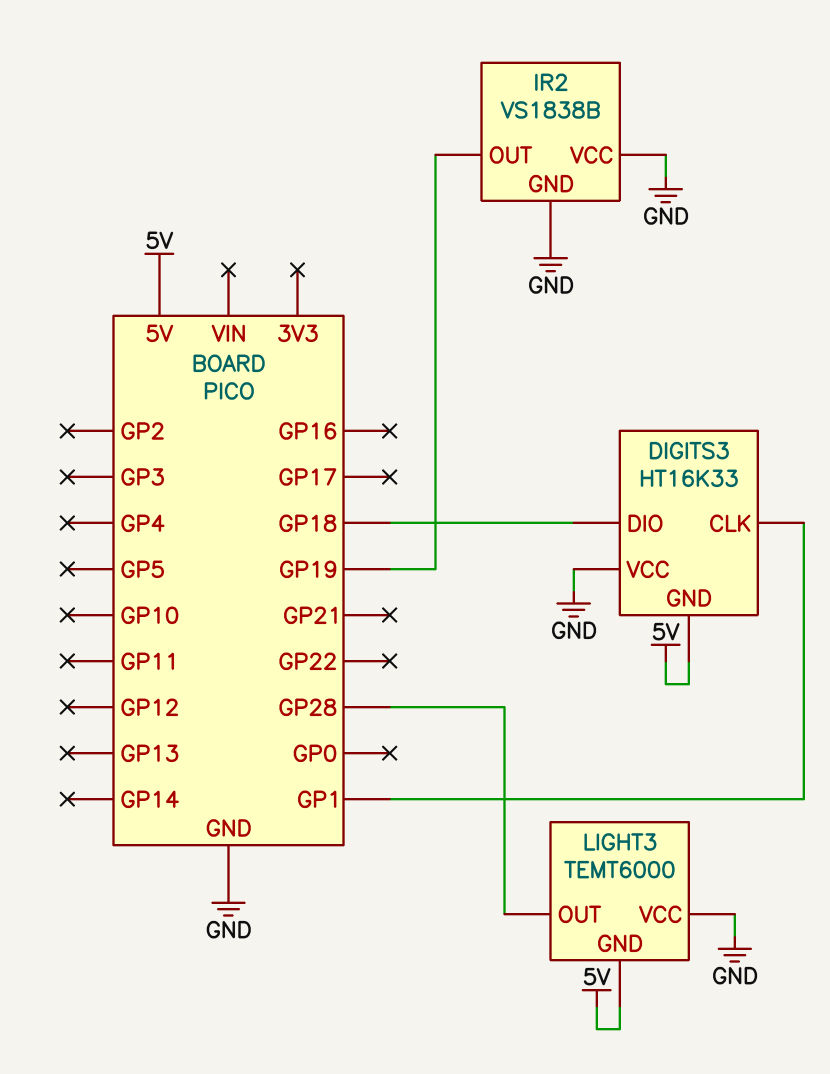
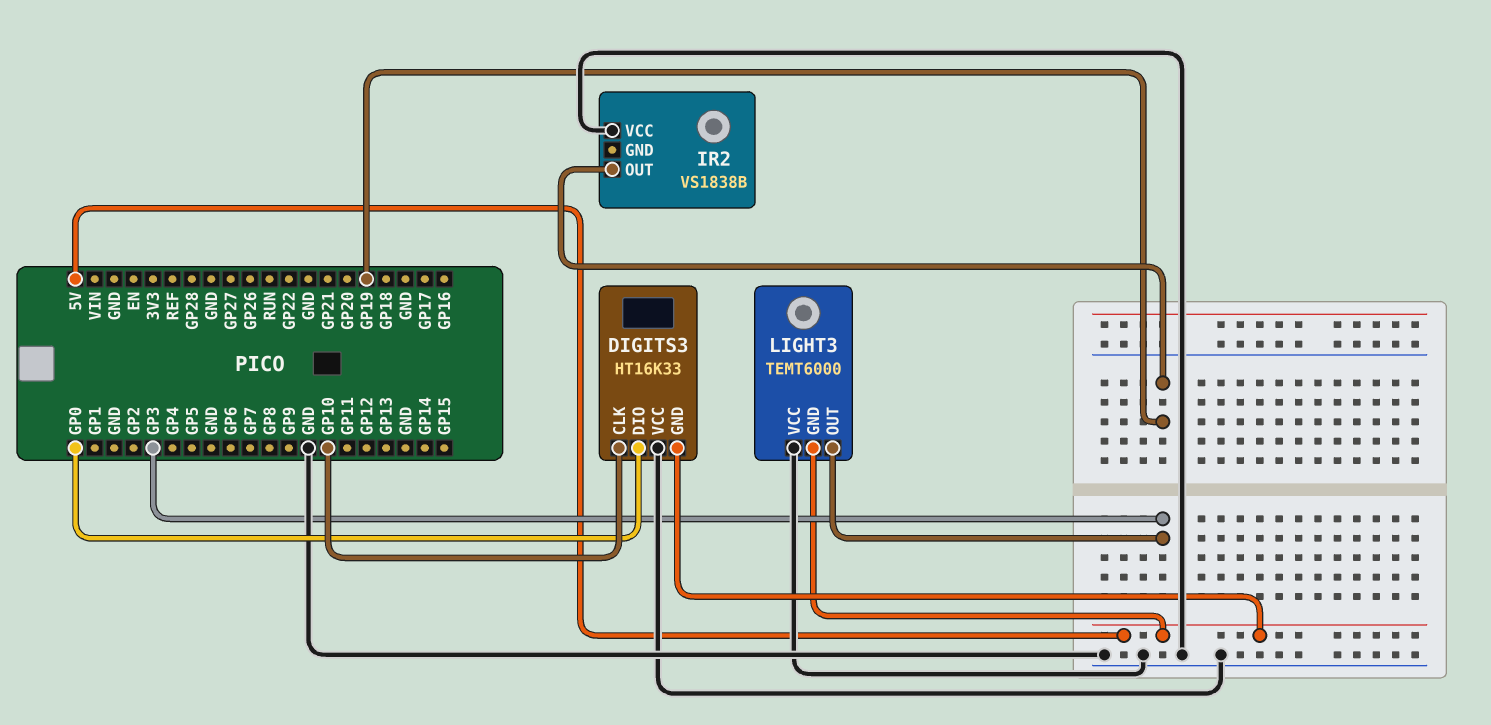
DIGITS3 pin CLK: GP1 -> GP10
DIGITS3 pin DIO: GP18 -> GP0
IR2 pin GND: GND -> none
LIGHT3 pin OUT: GP28 -> GP3

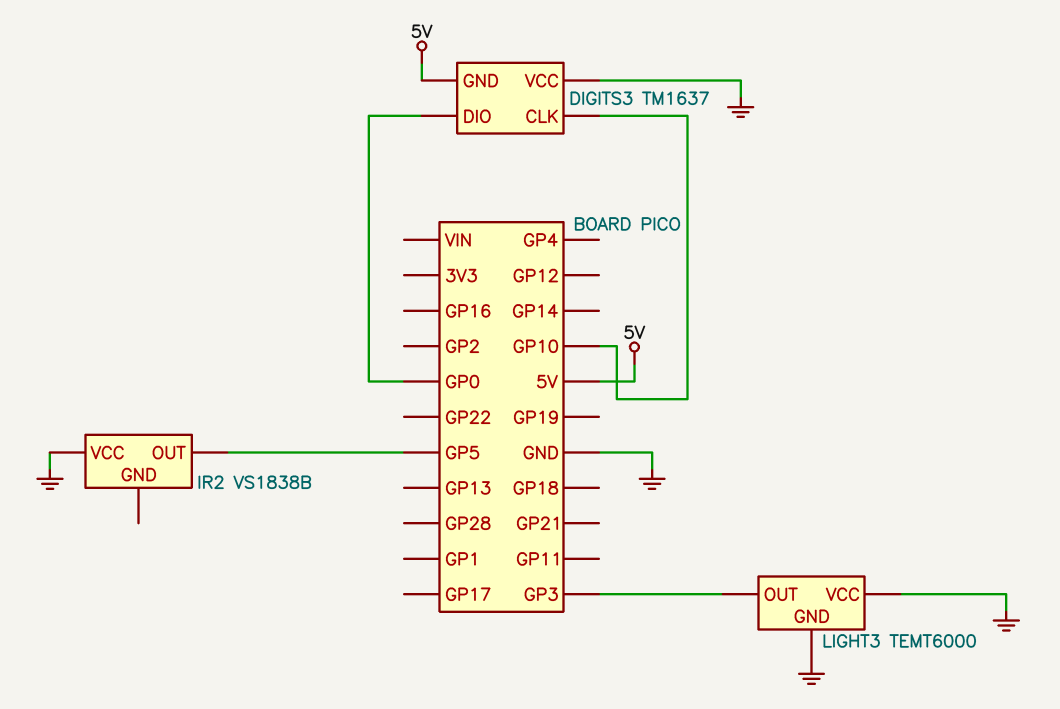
DIGITS3: HT16K33 -> TM1637
IR2 pin OUT: GP19 -> GP5
LIGHT3 pin GND: 5V -> GND

